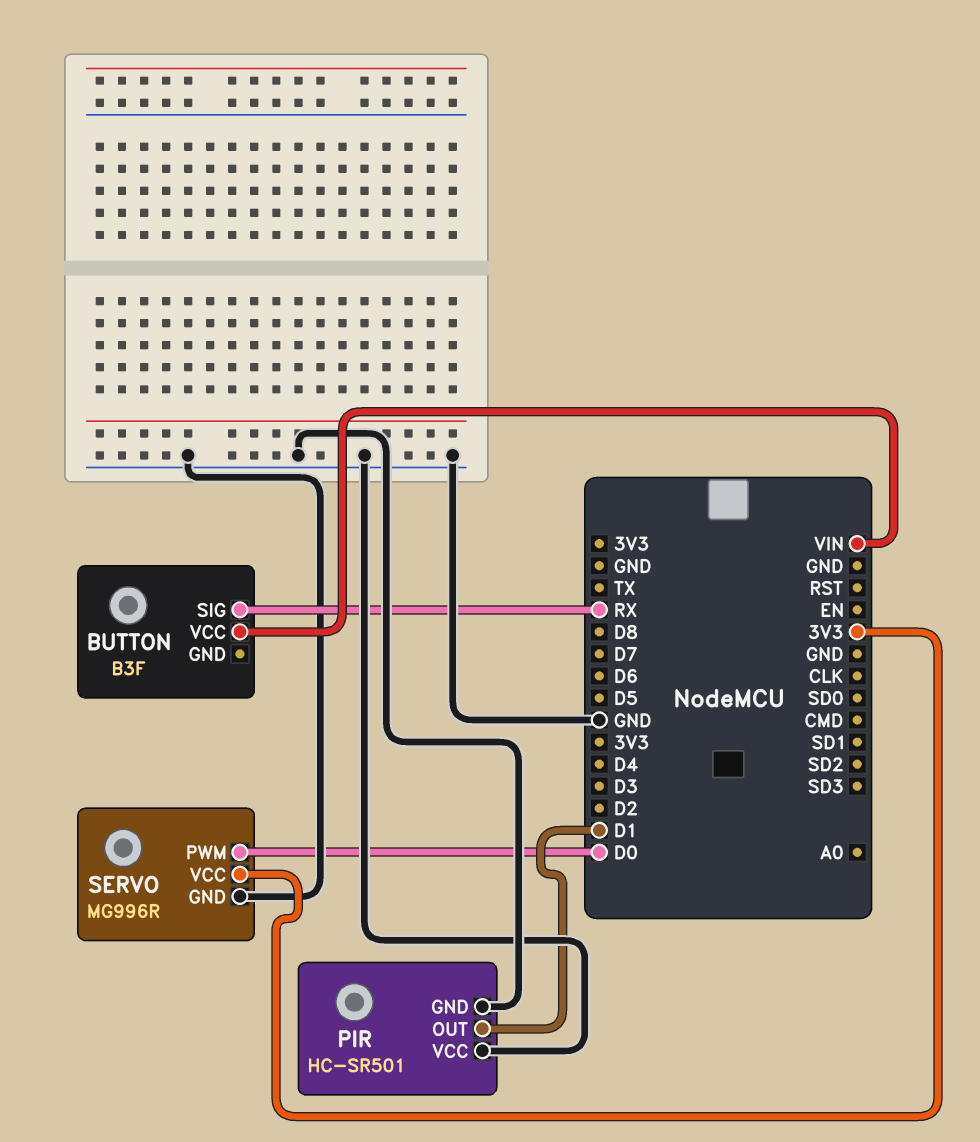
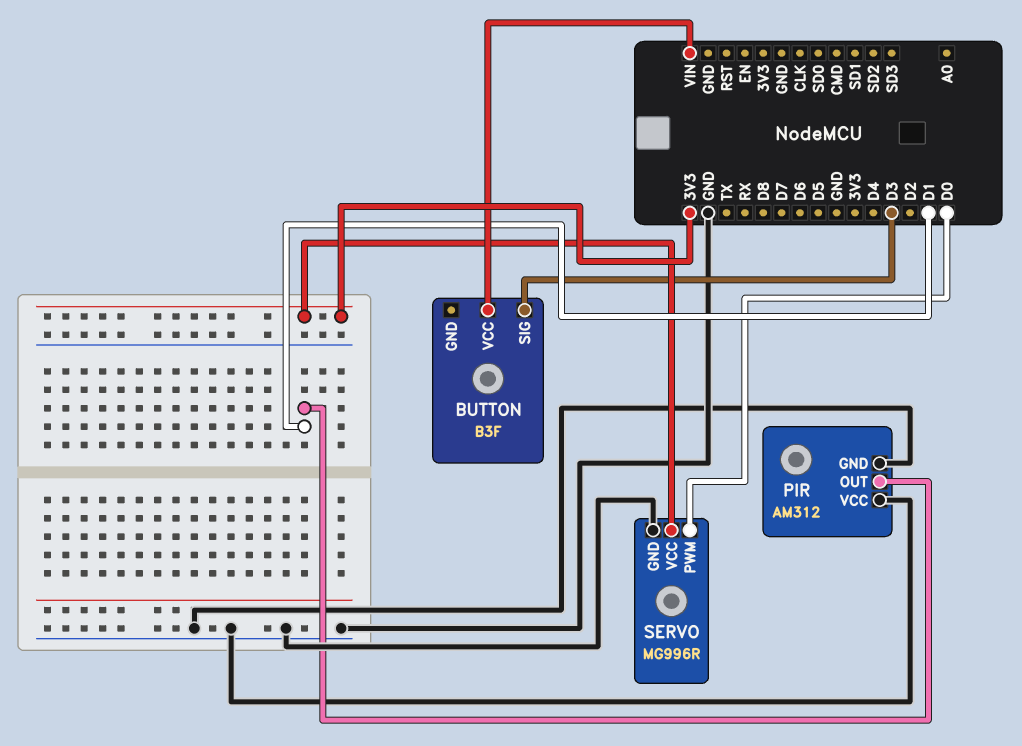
BUTTON pin SIG: RX -> D3
PIR: HC-SR501 -> AM312

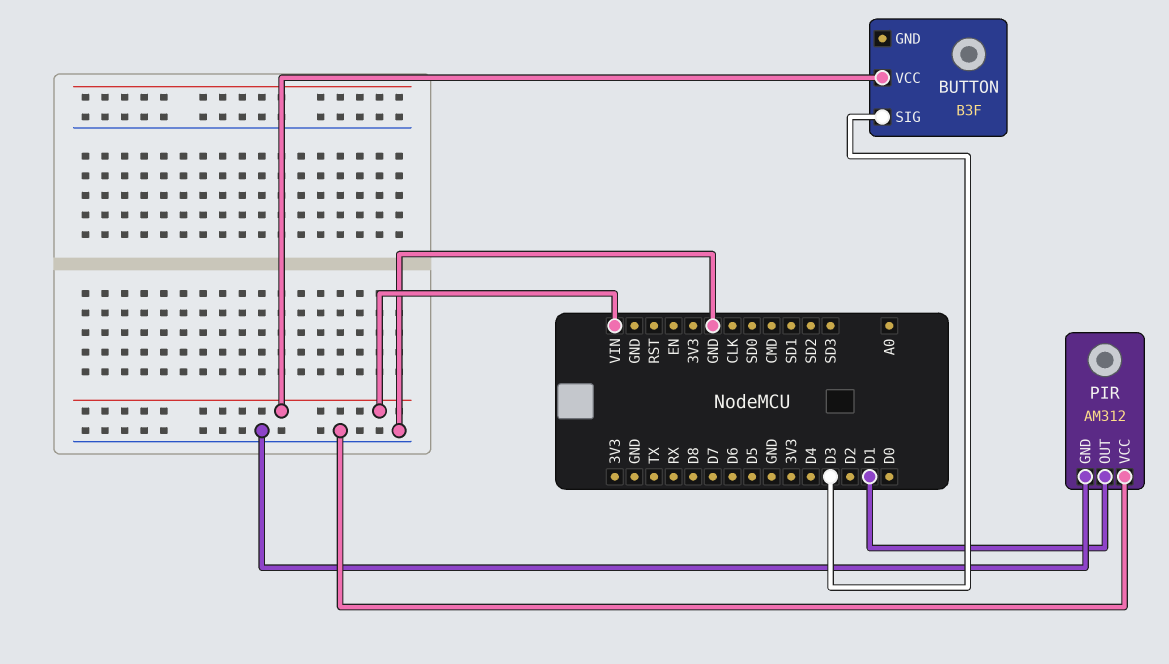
SERVO: MG996R -> none
SERVO pin GND: GND -> none
SERVO pin PWM: D0 -> none
SERVO pin VCC: 3V3 -> none

